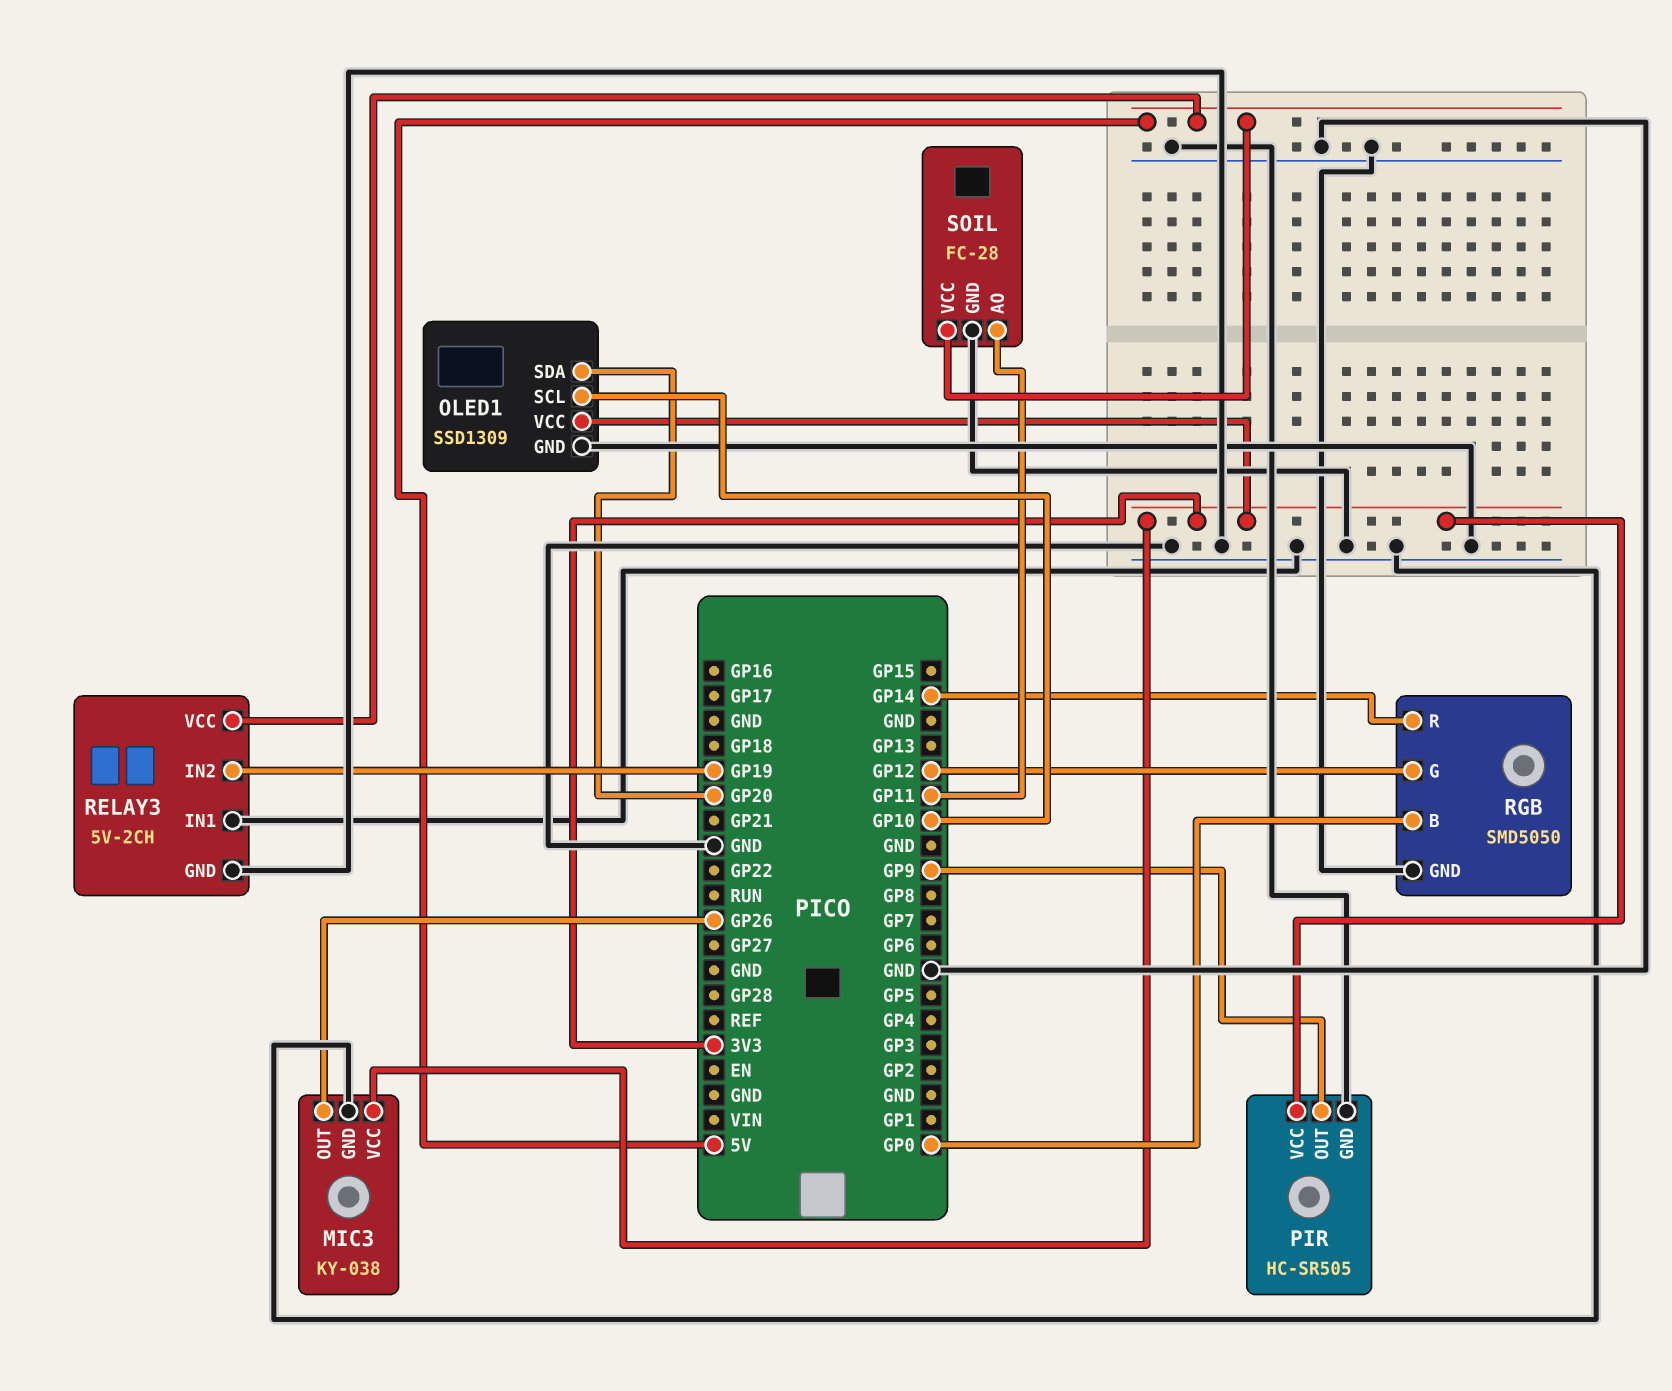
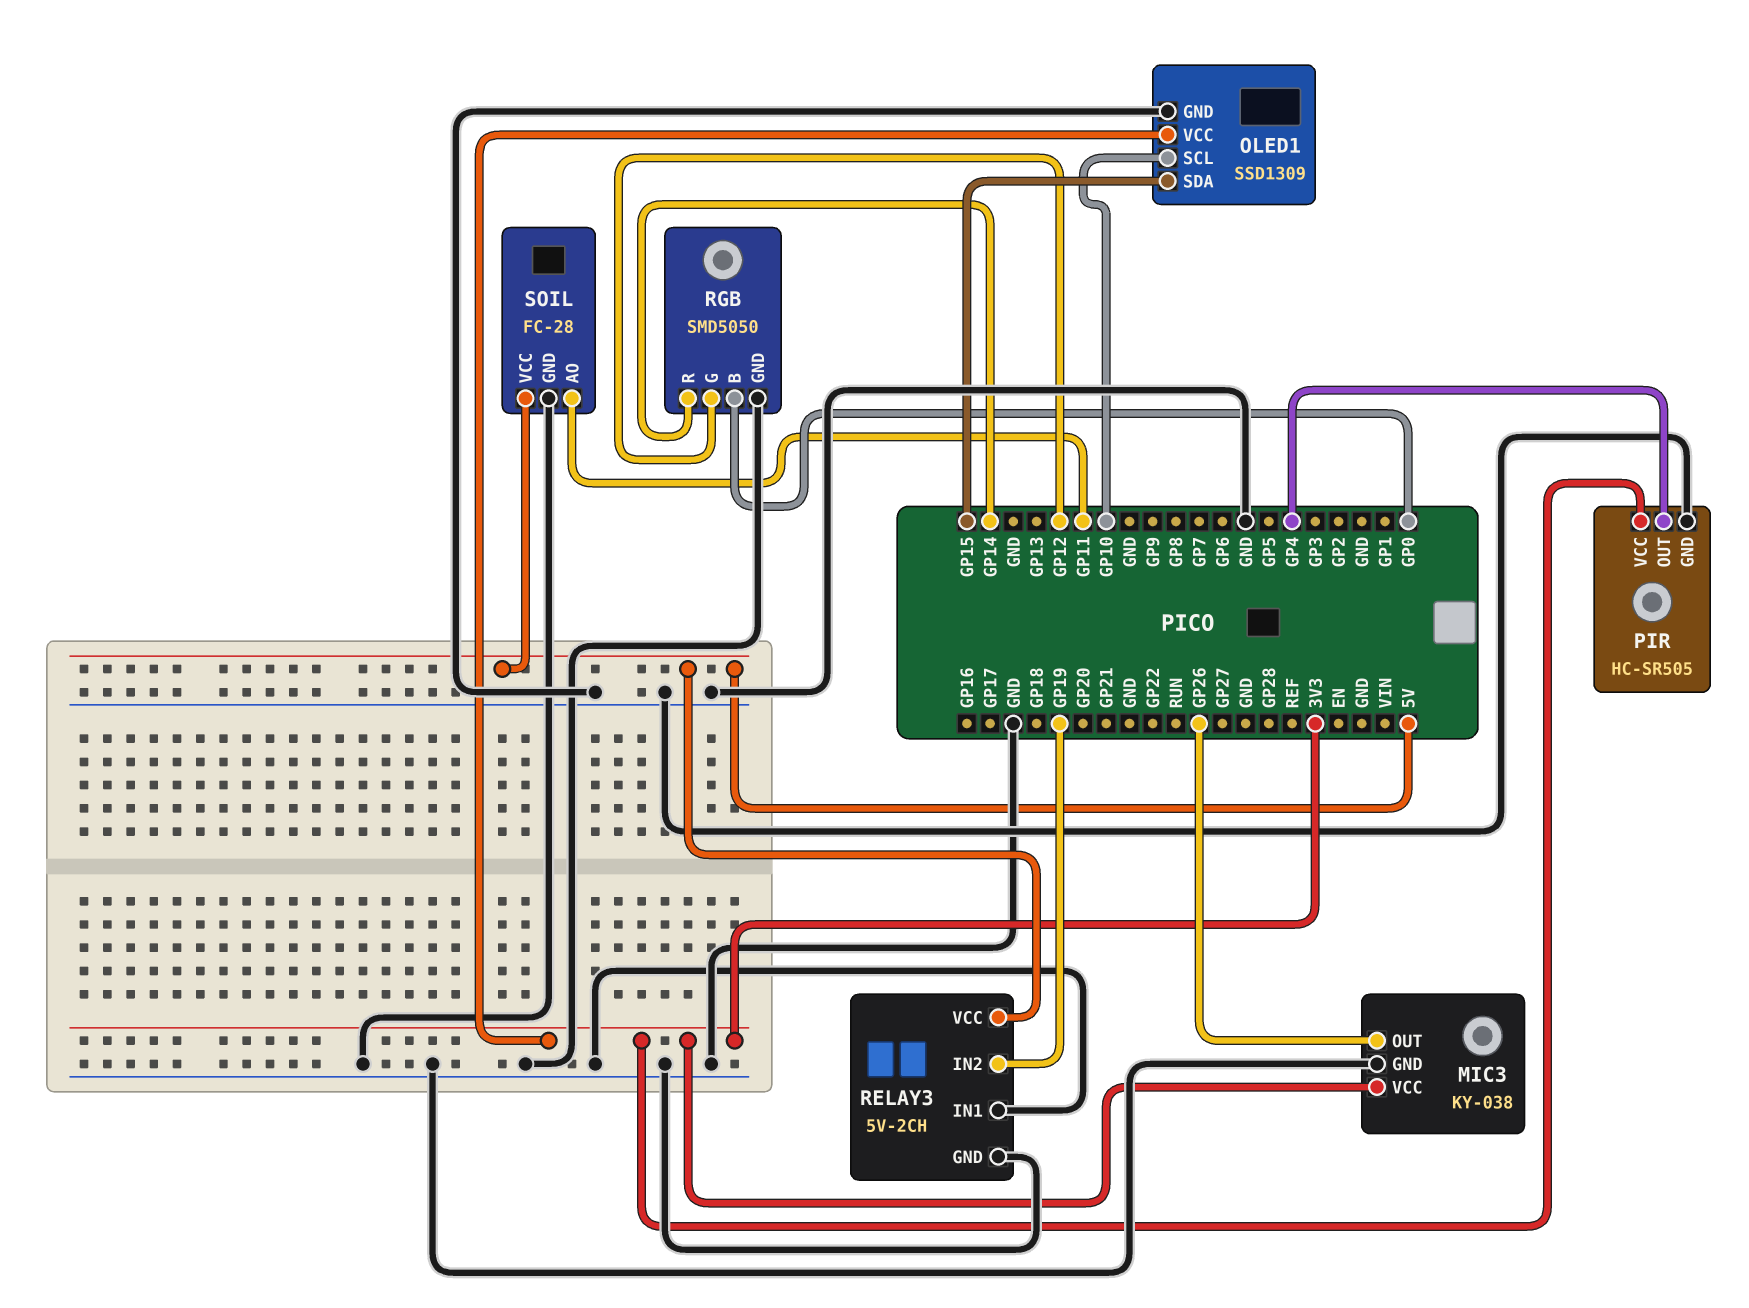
OLED1 pin SDA: GP20 -> GP15
PIR pin OUT: GP9 -> GP4

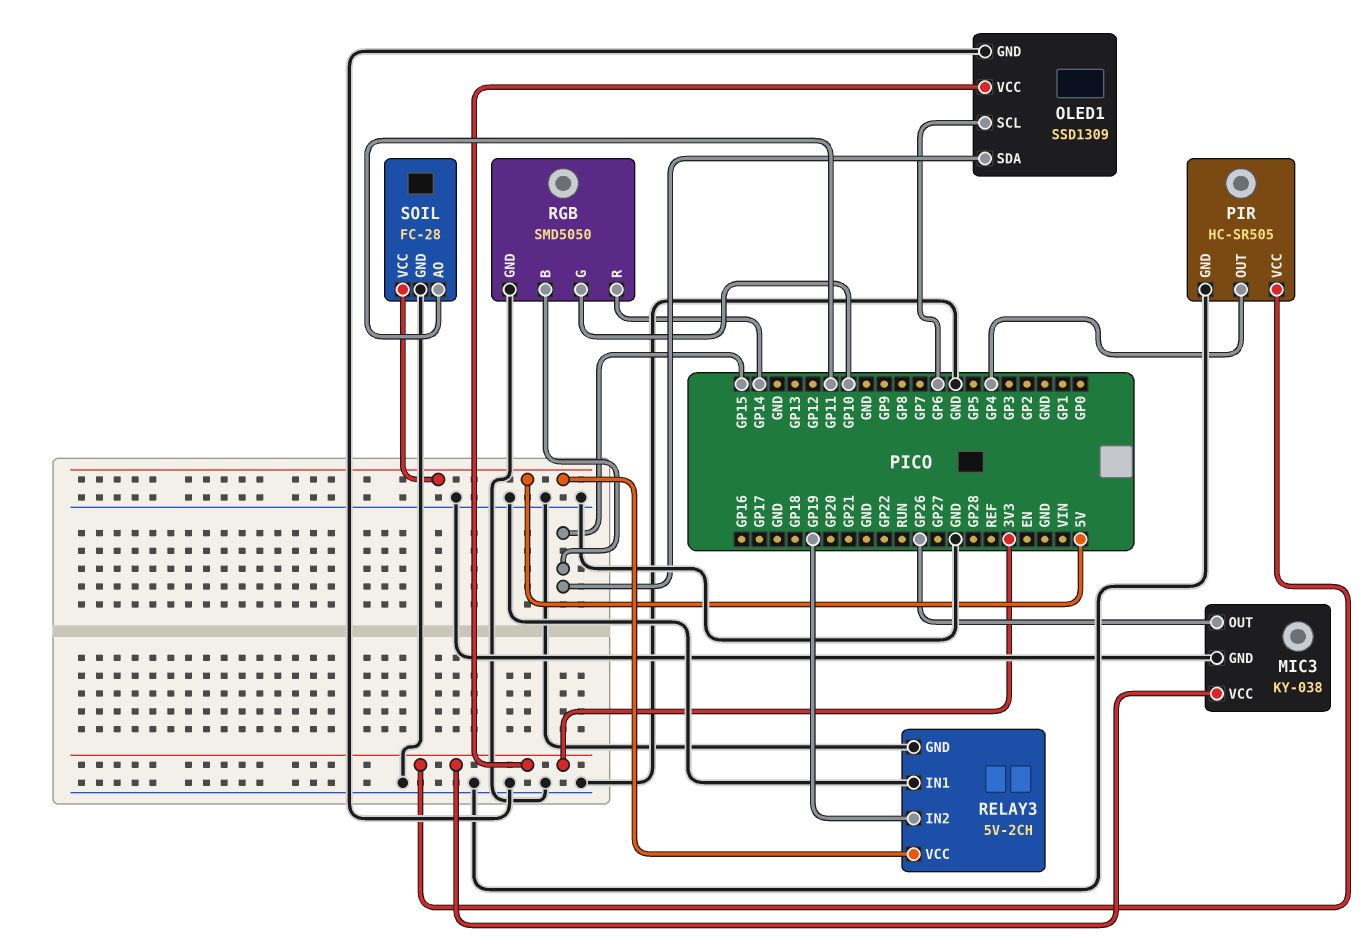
OLED1 pin SCL: GP10 -> GP6
RGB pin B: GP0 -> GP15
RGB pin G: GP12 -> GP10

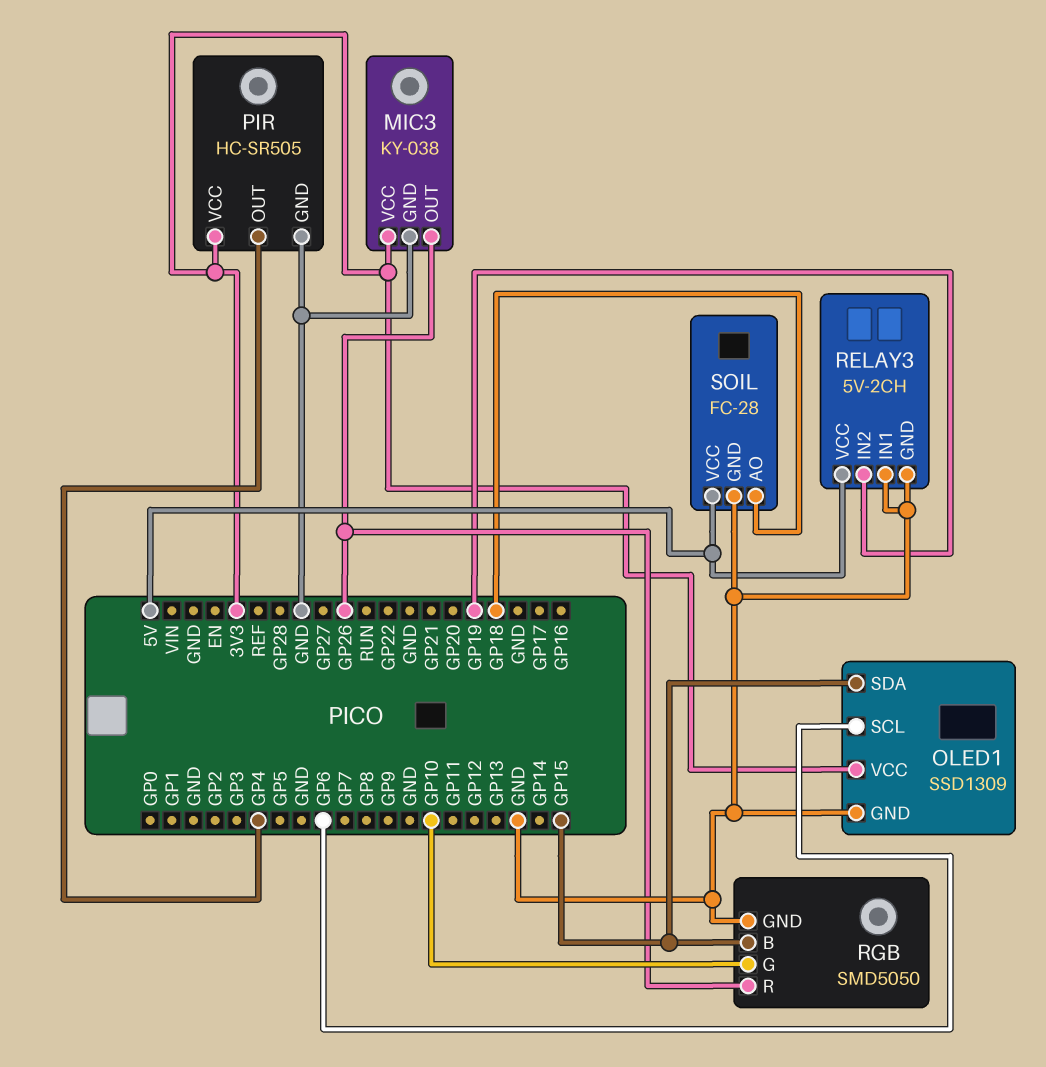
RGB pin R: GP14 -> GP26
SOIL pin AO: GP11 -> GP18

